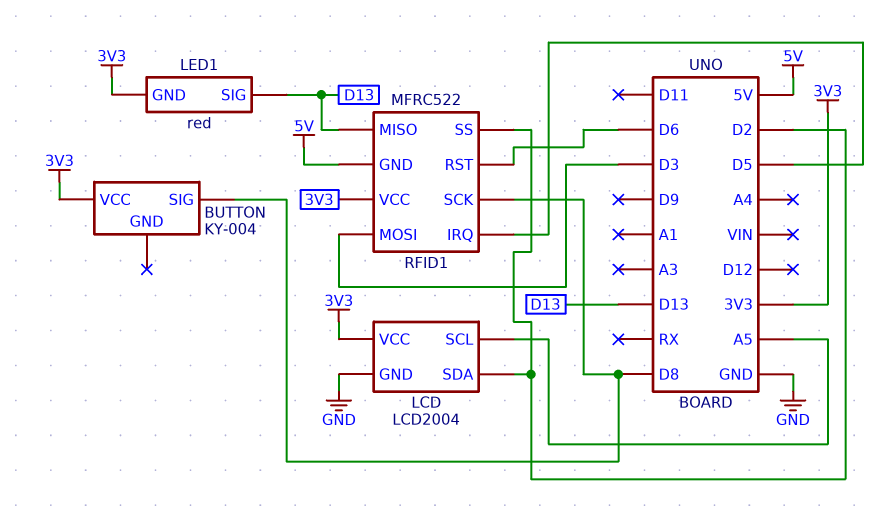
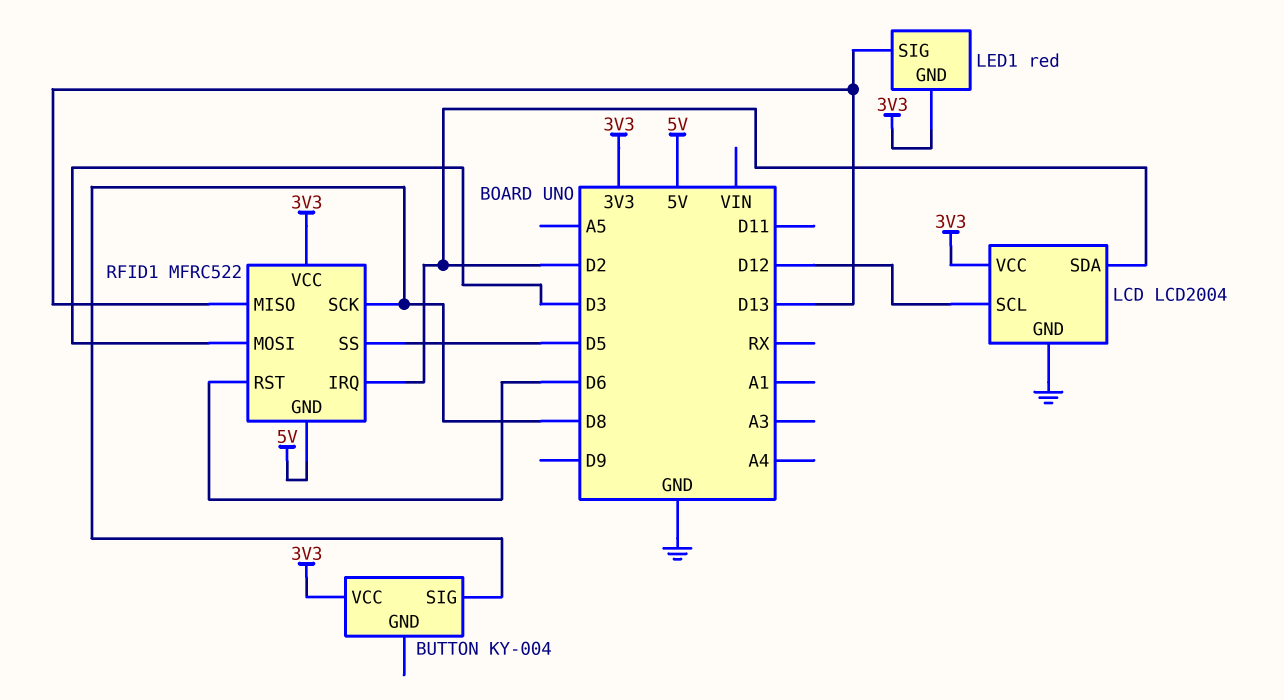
LCD pin SCL: A5 -> D12
RFID1 pin IRQ: D5 -> D2
RFID1 pin SS: D2 -> D5

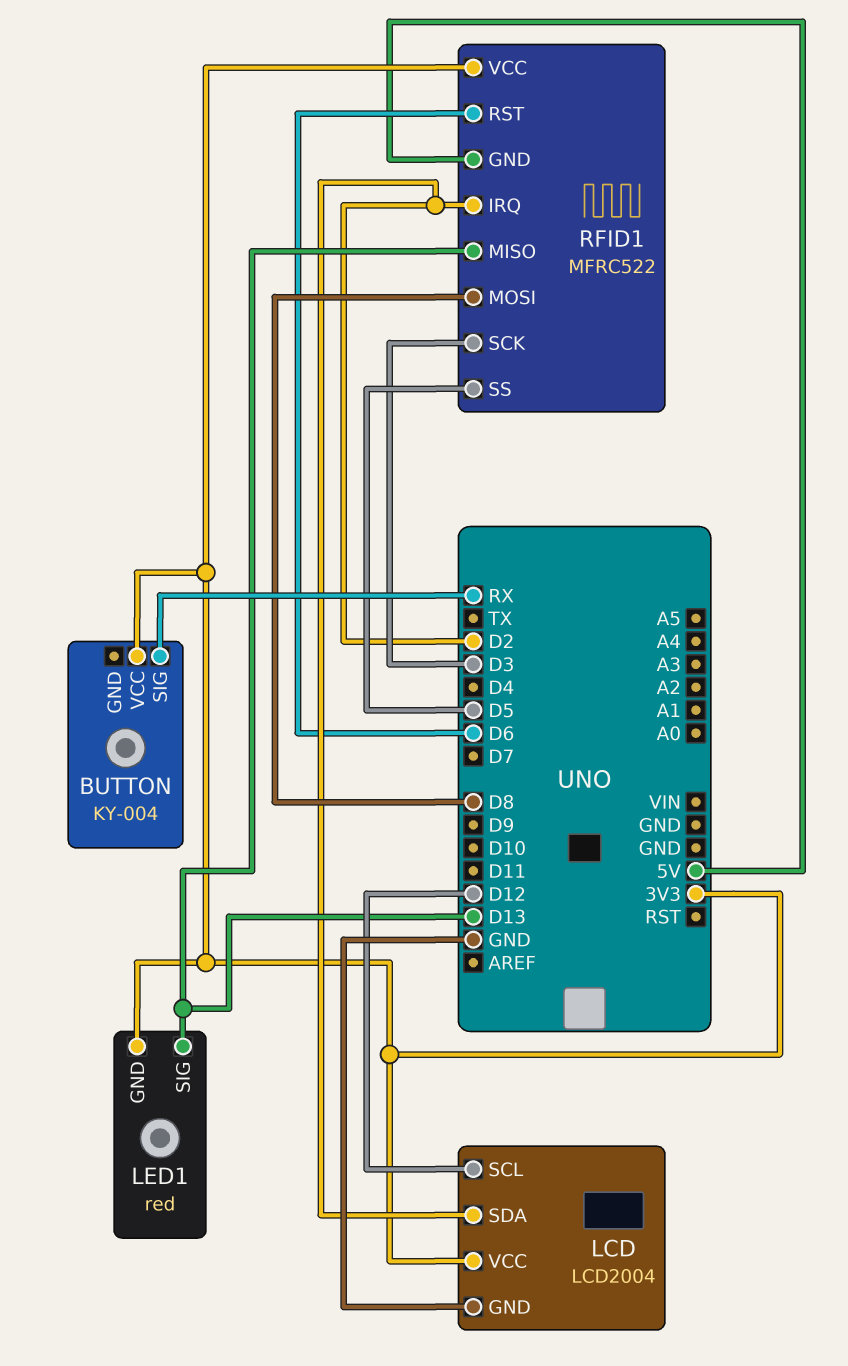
BUTTON pin SIG: D8 -> RX
RFID1 pin MOSI: D3 -> D8
RFID1 pin SCK: D8 -> D3

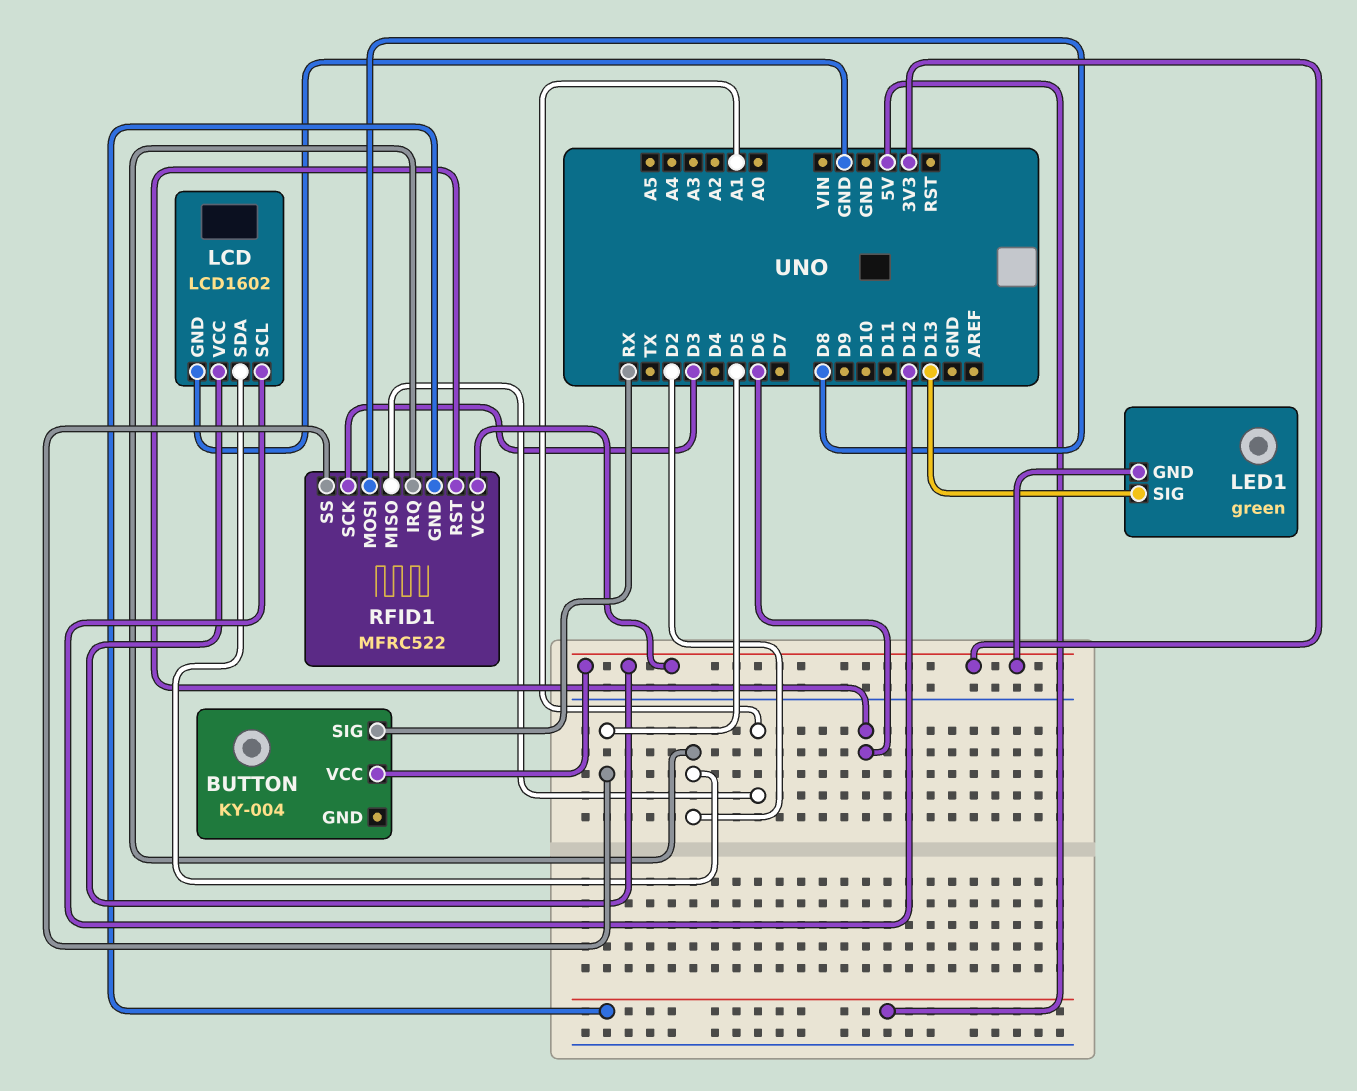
LCD: LCD2004 -> LCD1602
LED1: red -> green
RFID1 pin MISO: D13 -> A1

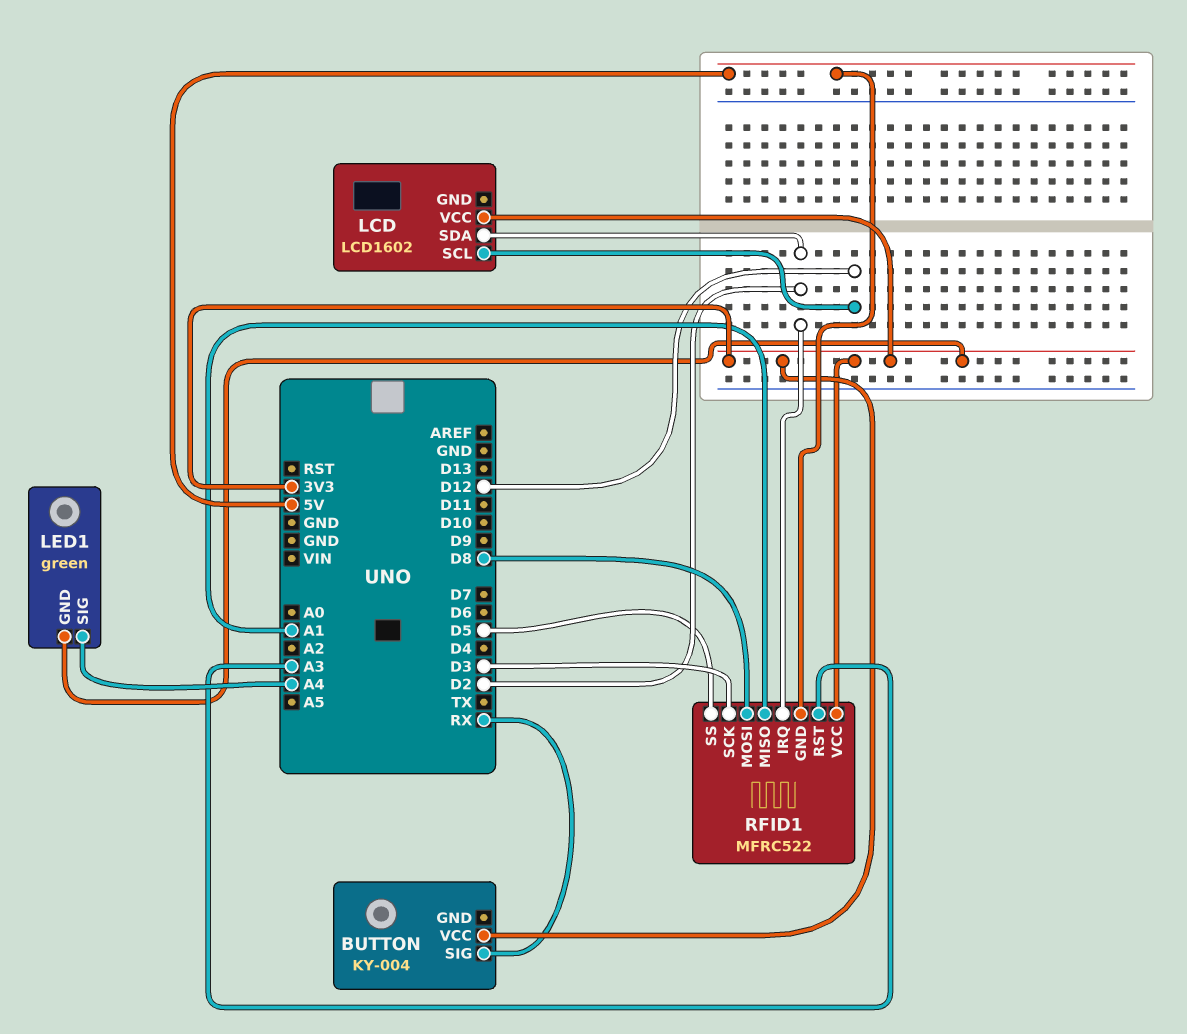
LCD pin GND: GND -> none
LED1 pin SIG: D13 -> A4
RFID1 pin RST: D6 -> A3

